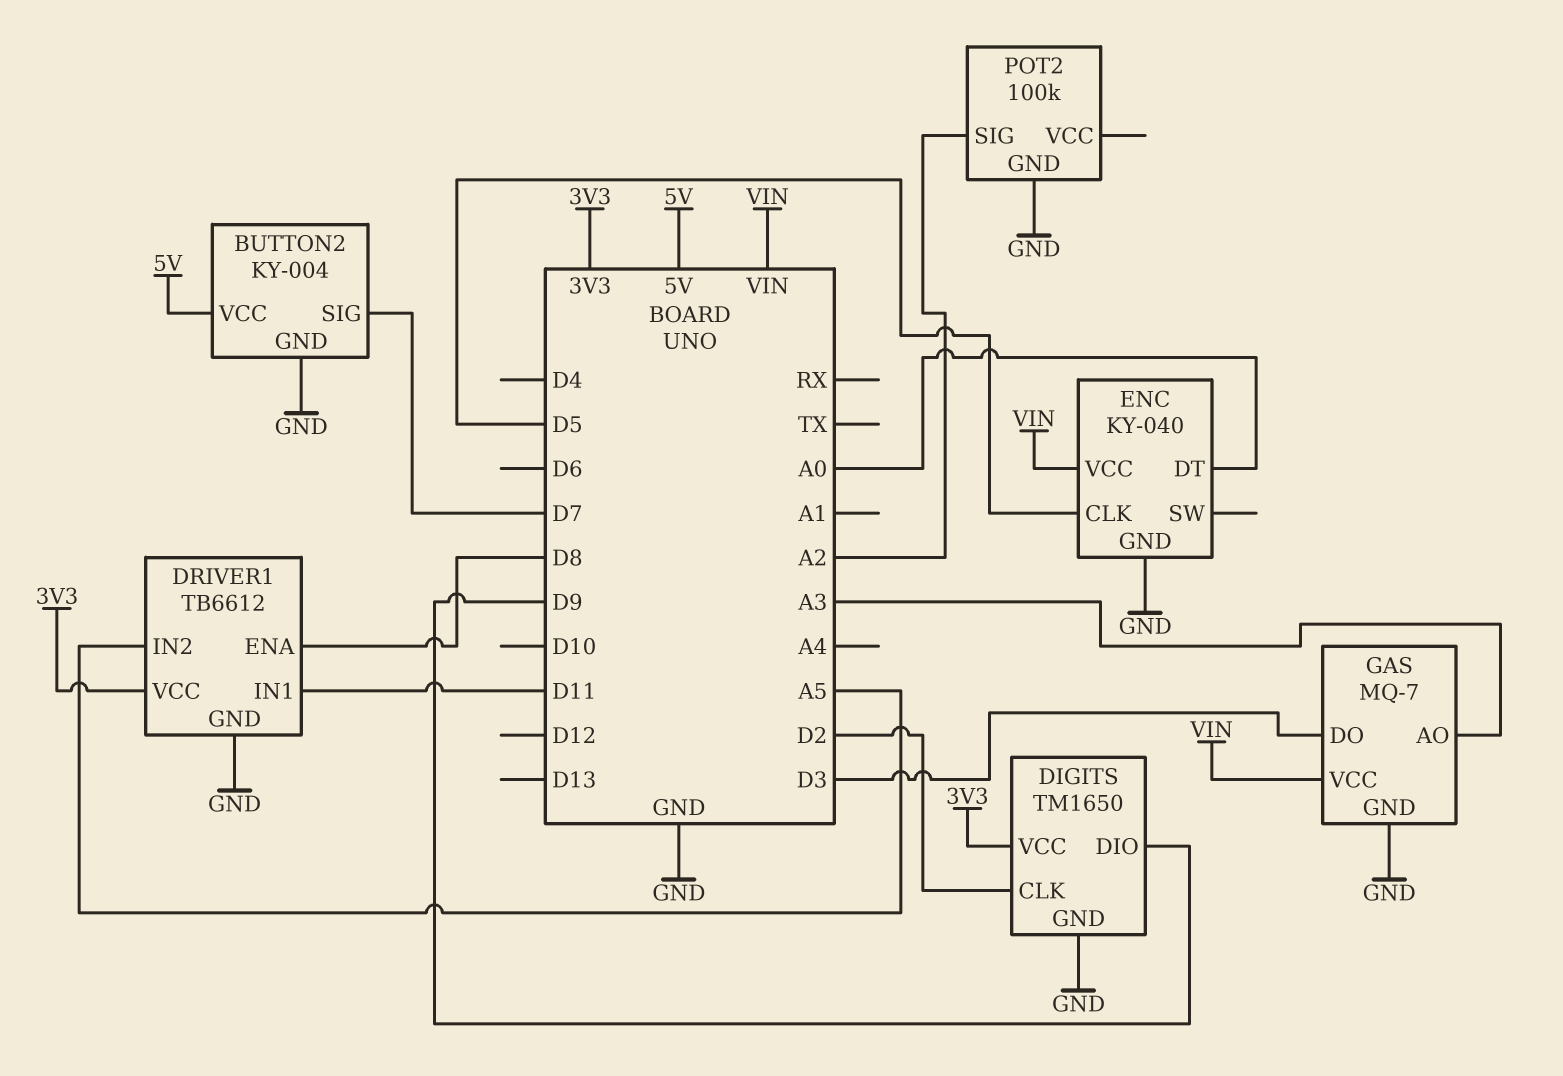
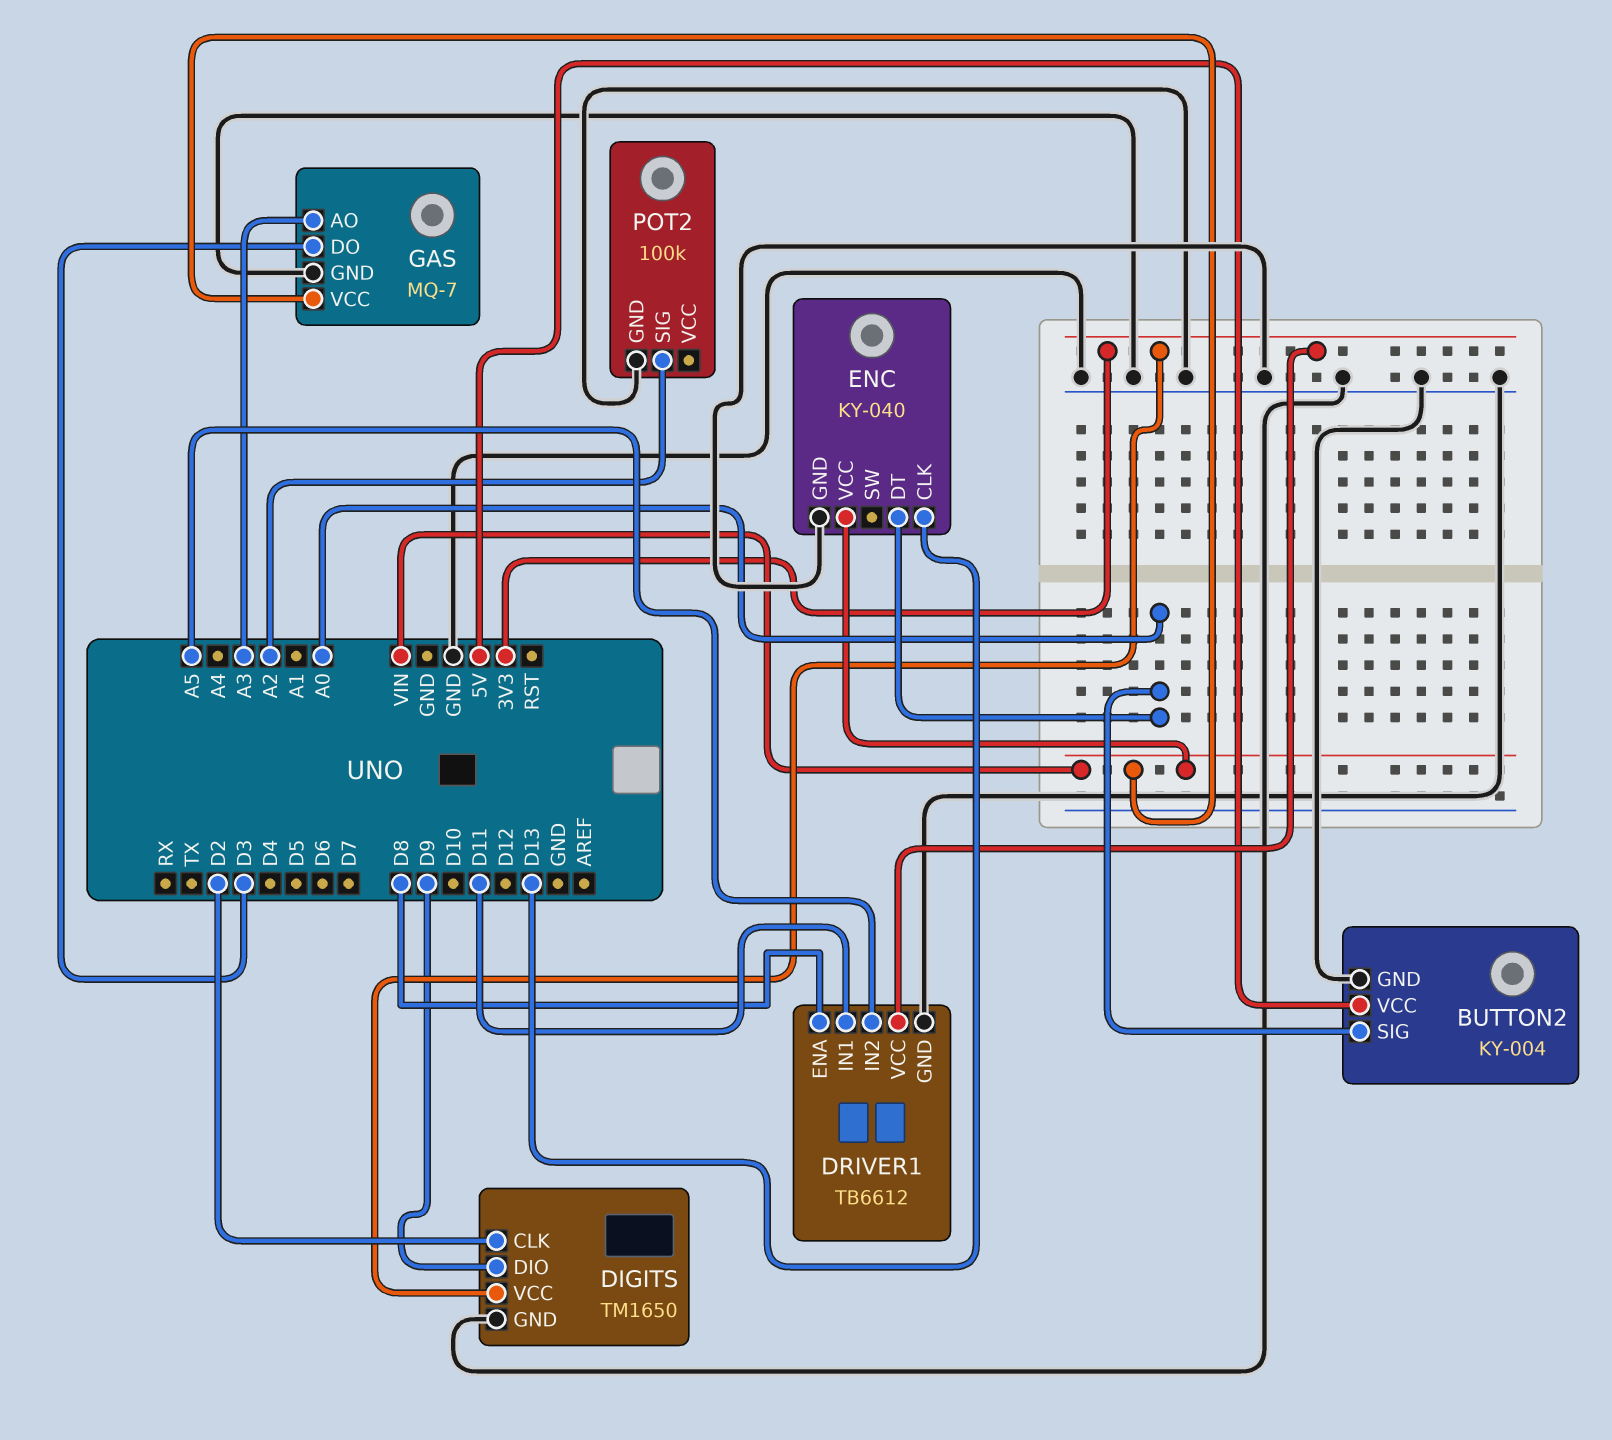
BUTTON2 pin SIG: D7 -> A0
ENC pin CLK: D5 -> D13

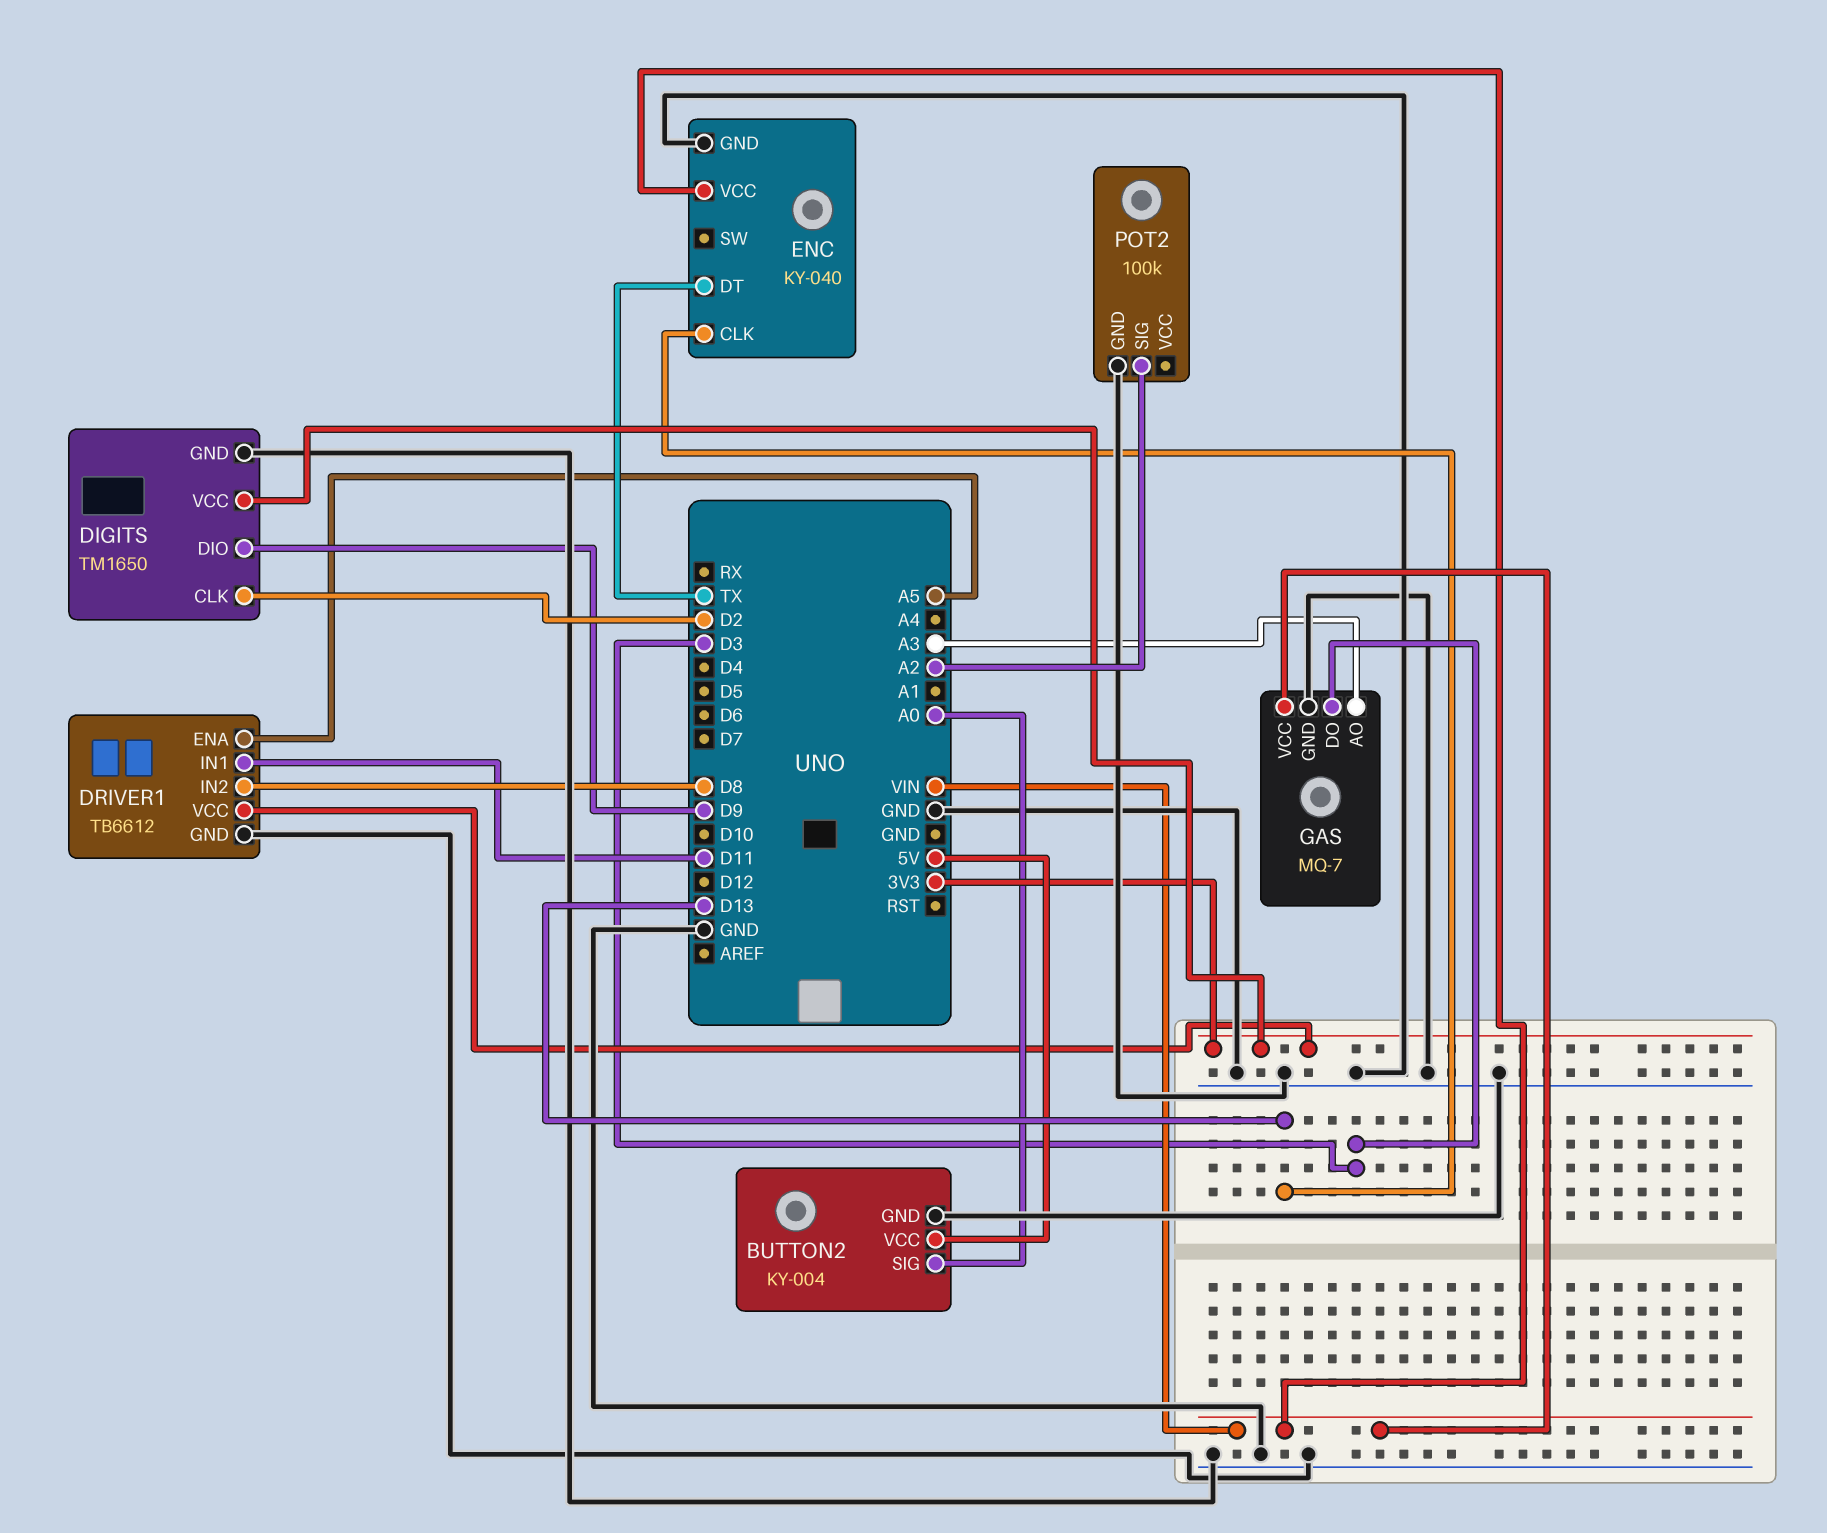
DRIVER1 pin ENA: D8 -> A5
DRIVER1 pin IN2: A5 -> D8
ENC pin DT: A0 -> TX

